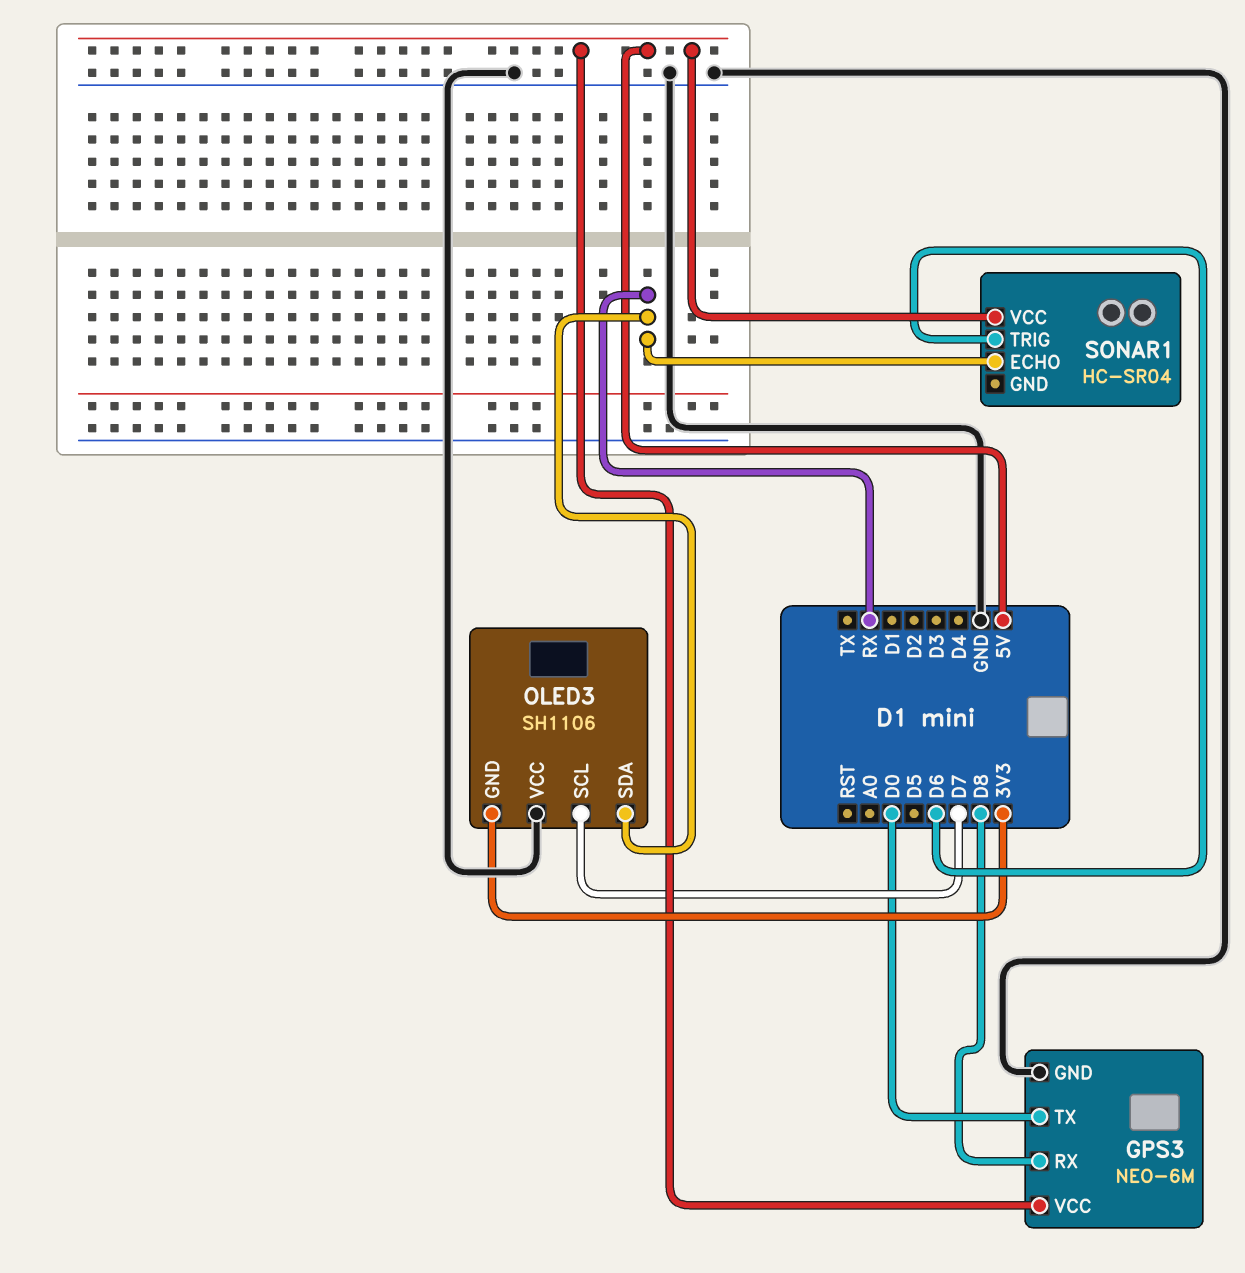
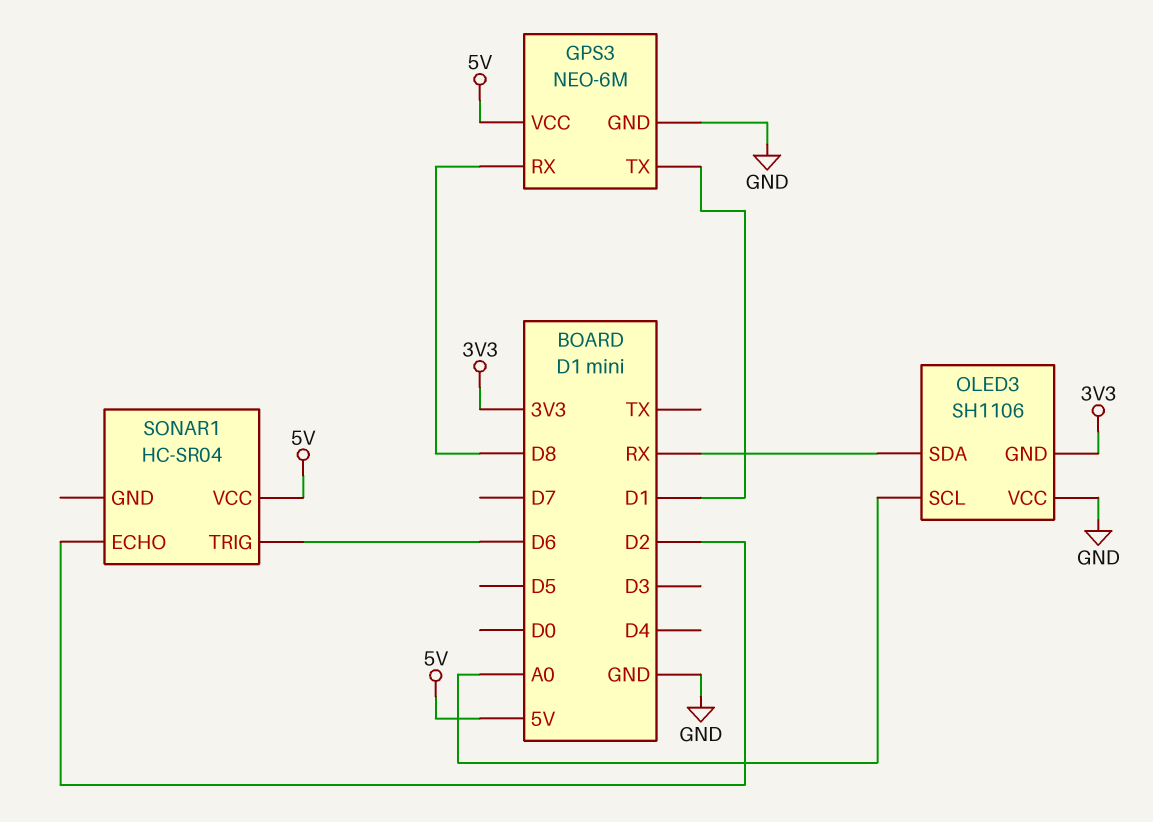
GPS3 pin TX: D0 -> D1
OLED3 pin SCL: D7 -> A0
SONAR1 pin ECHO: RX -> D2

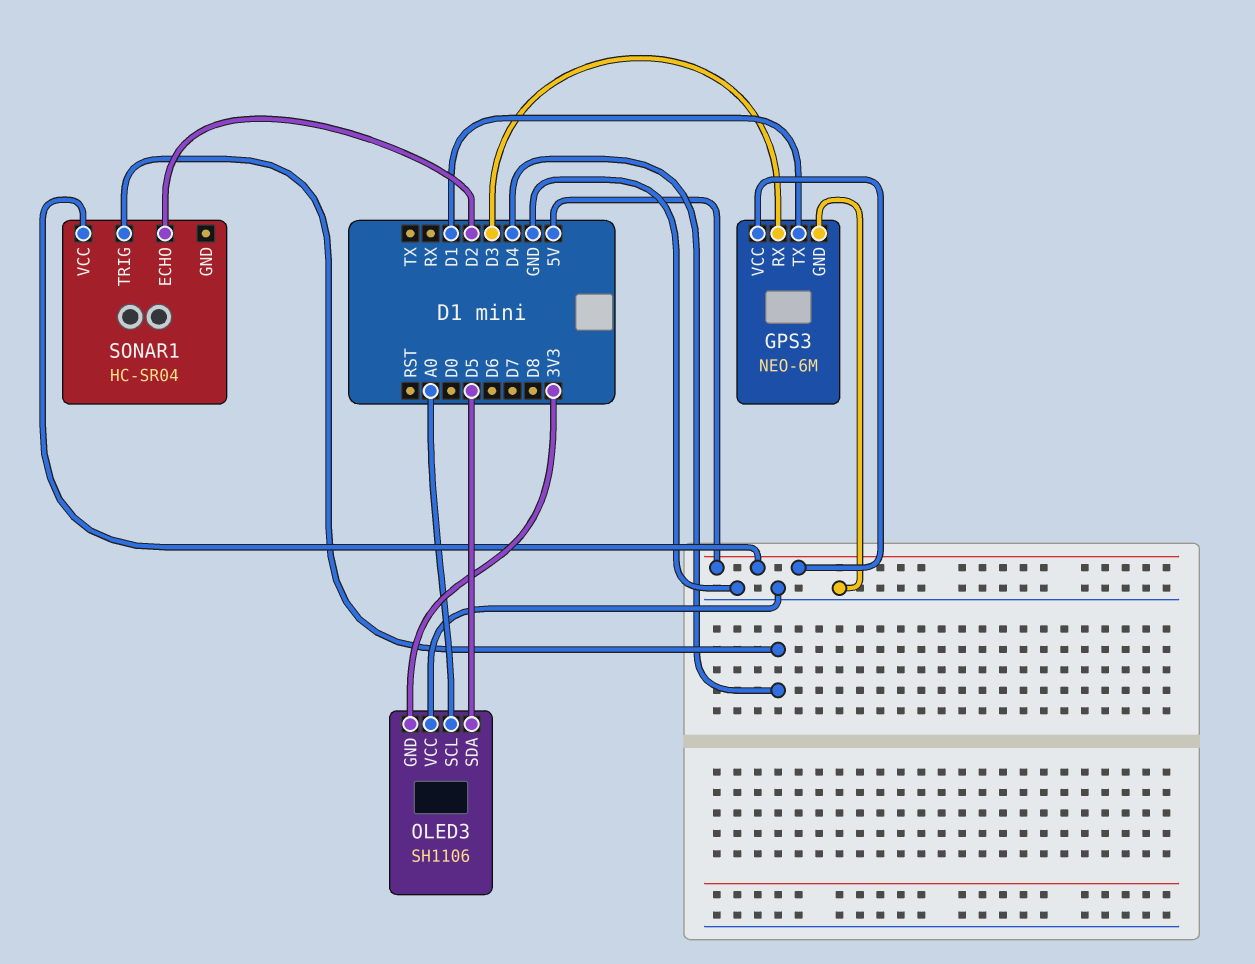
GPS3 pin RX: D8 -> D3
OLED3 pin SDA: RX -> D5
SONAR1 pin TRIG: D6 -> D4

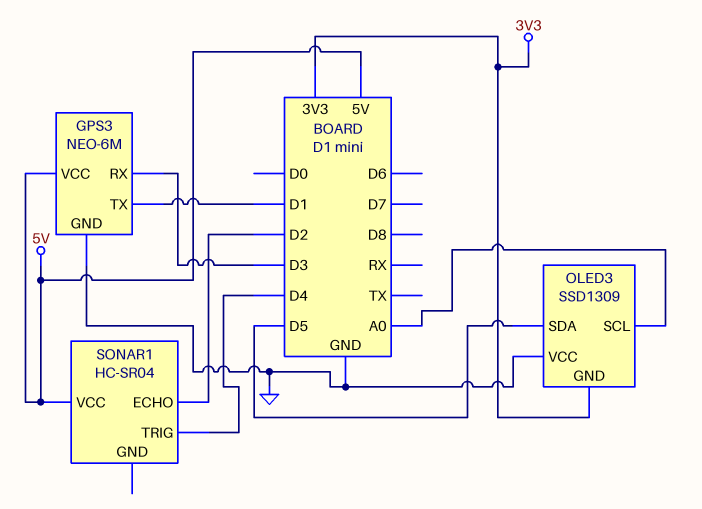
OLED3: SH1106 -> SSD1309

